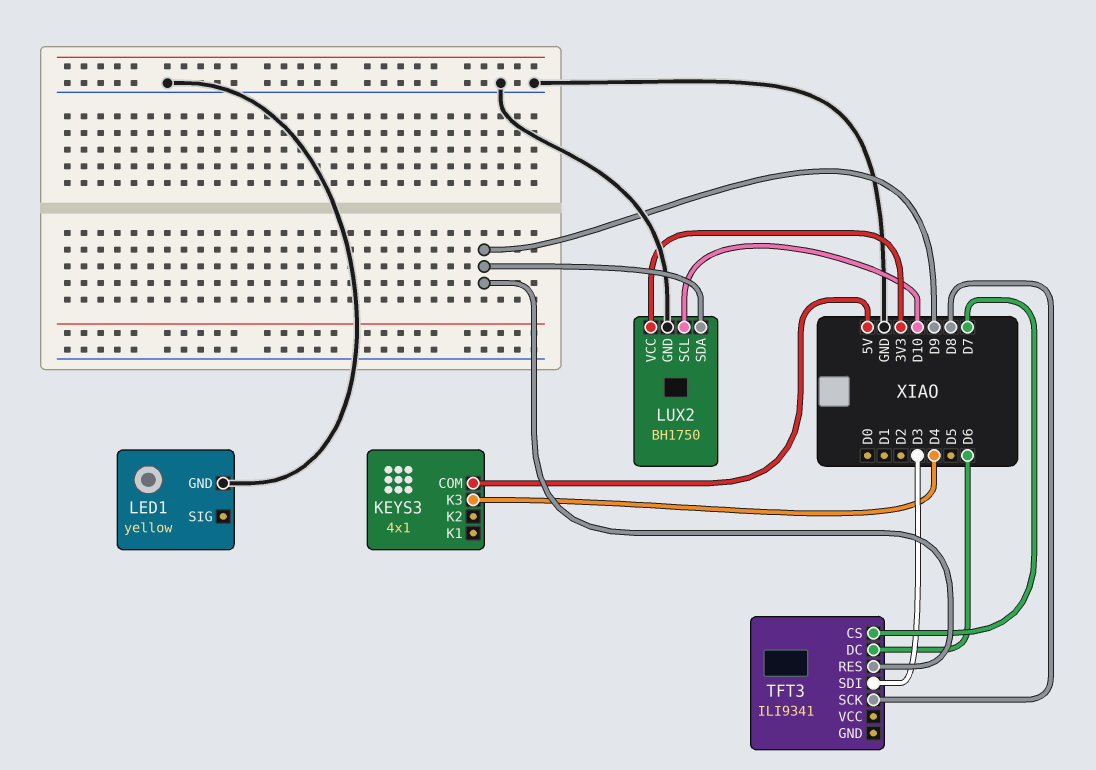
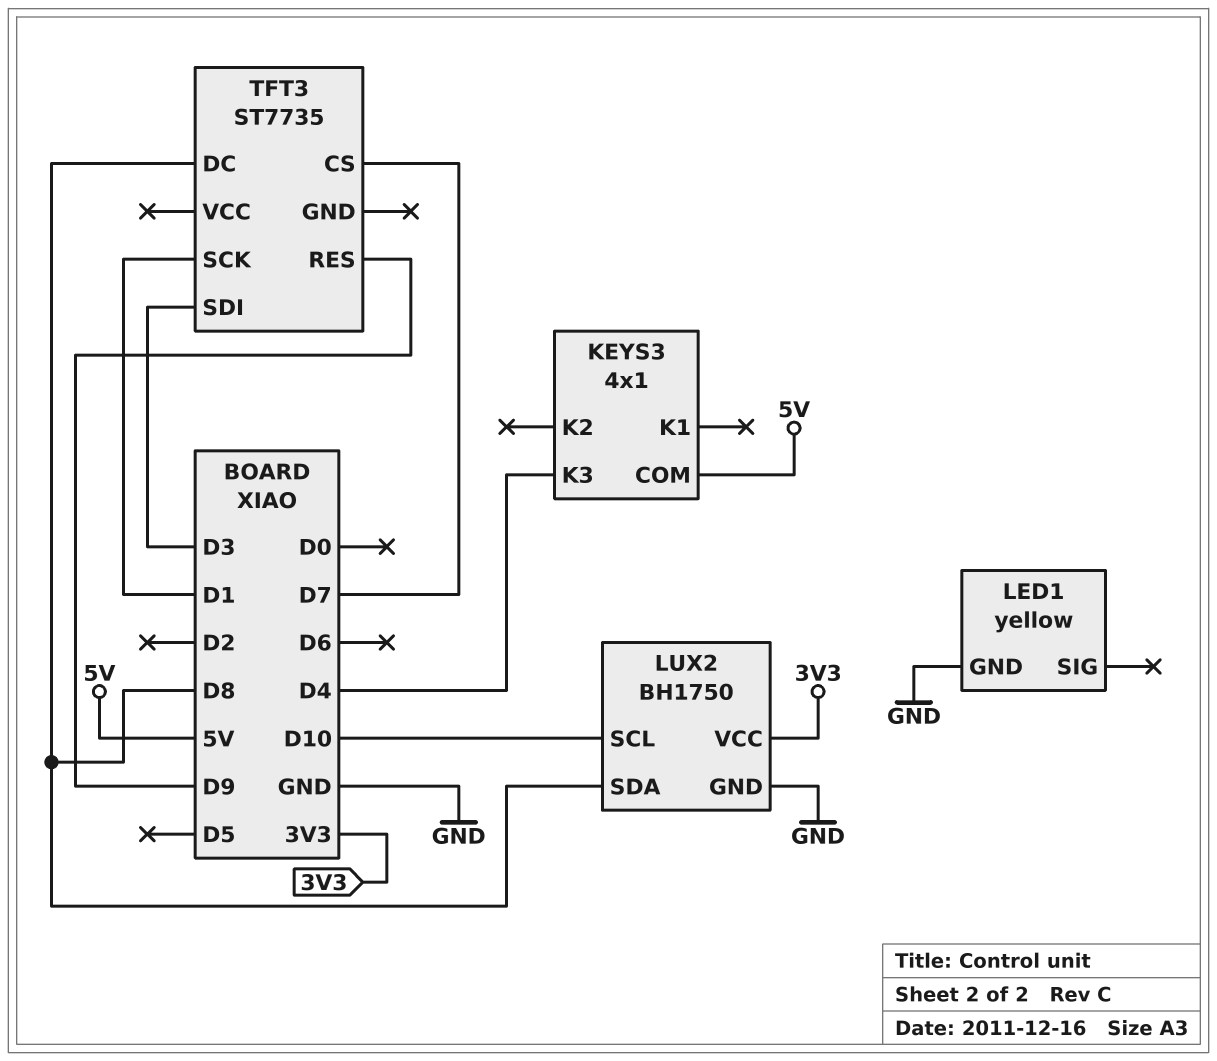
LUX2 pin SDA: D9 -> D8
TFT3: ILI9341 -> ST7735
TFT3 pin DC: D6 -> D8
TFT3 pin SCK: D8 -> D1

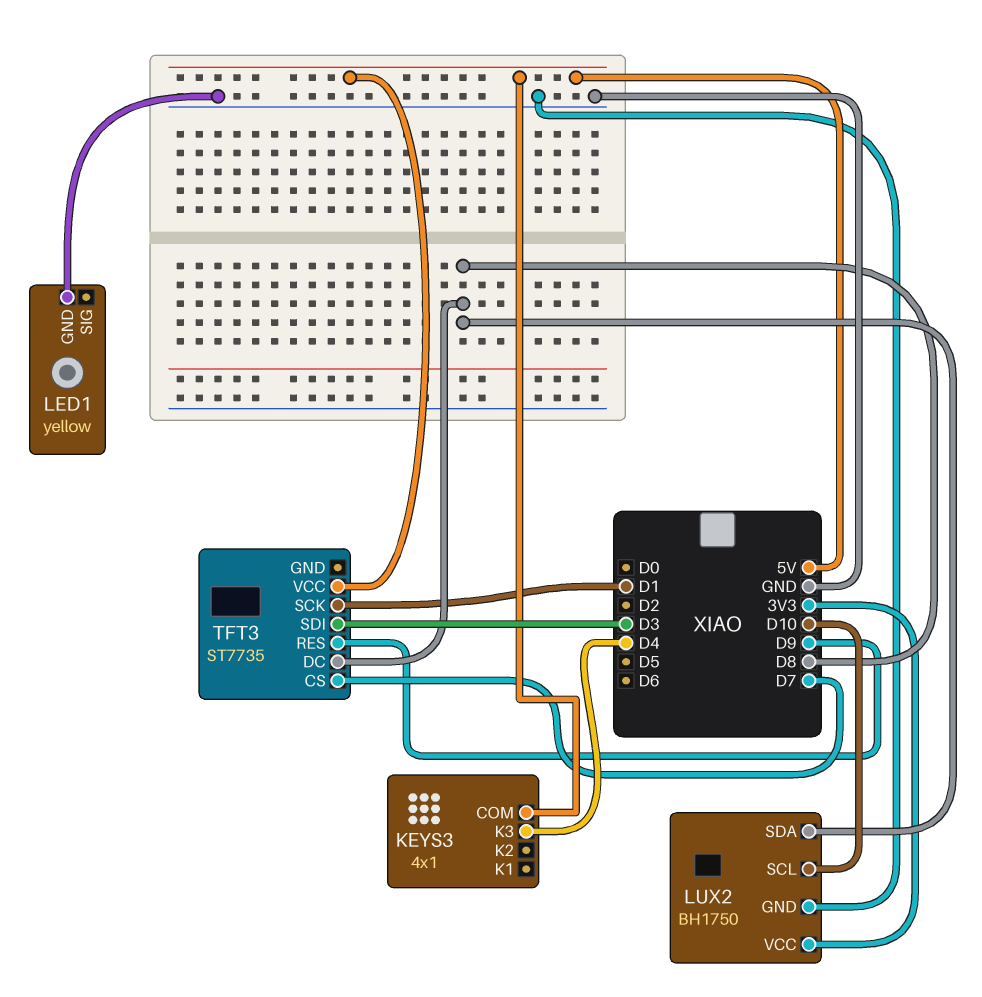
TFT3 pin VCC: none -> 5V

